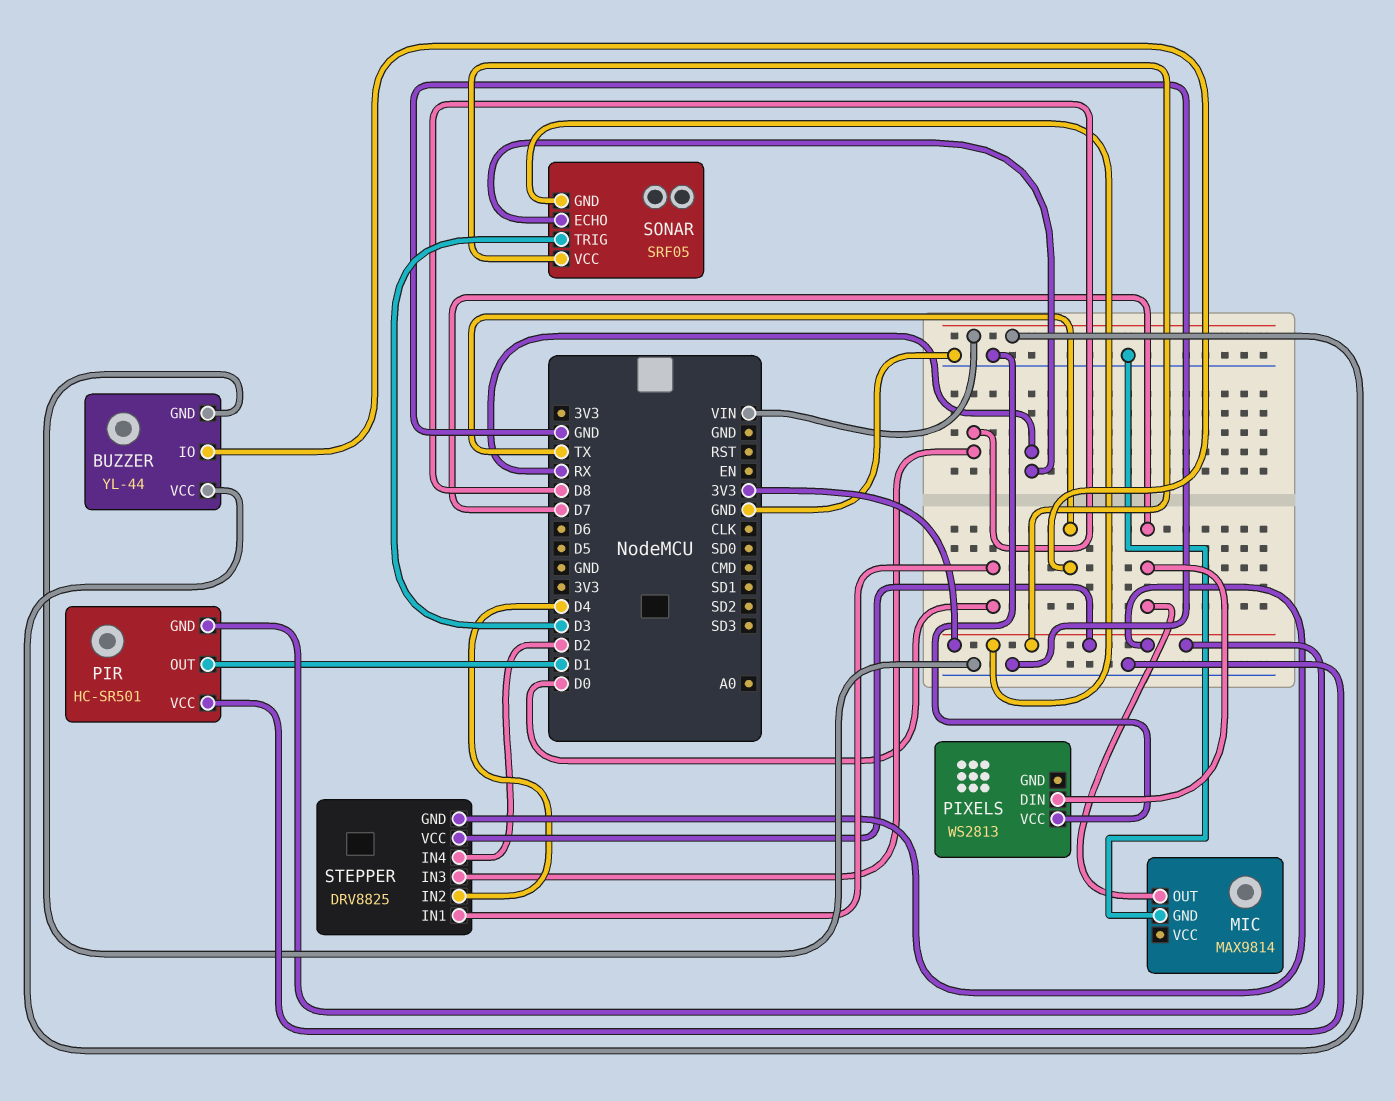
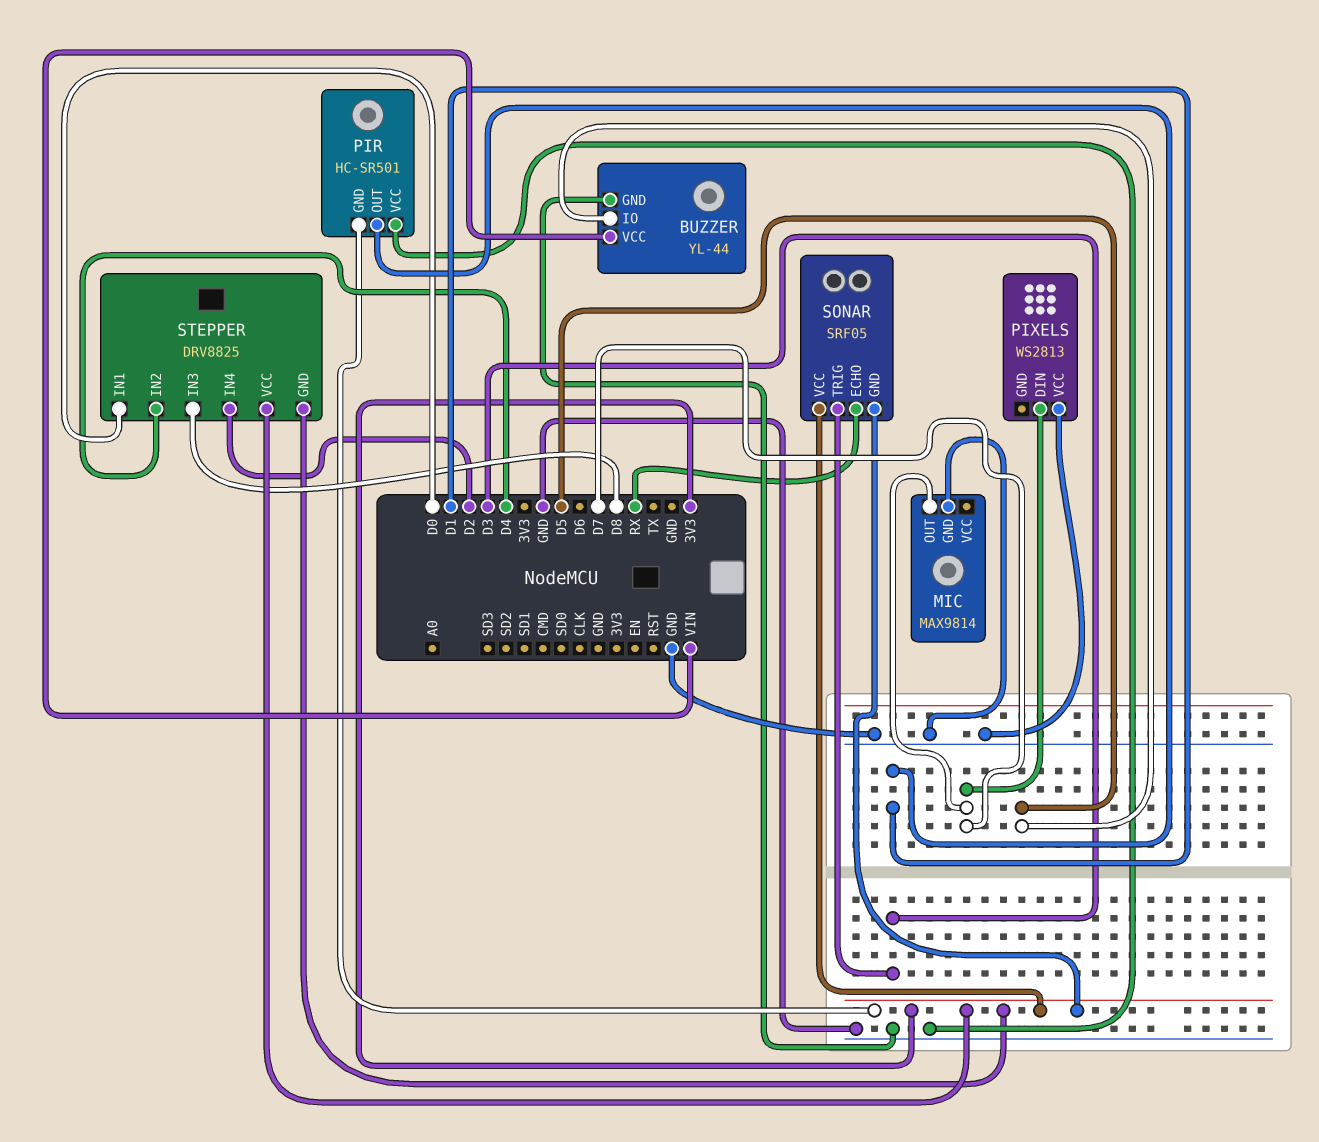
BUZZER pin IO: TX -> D5

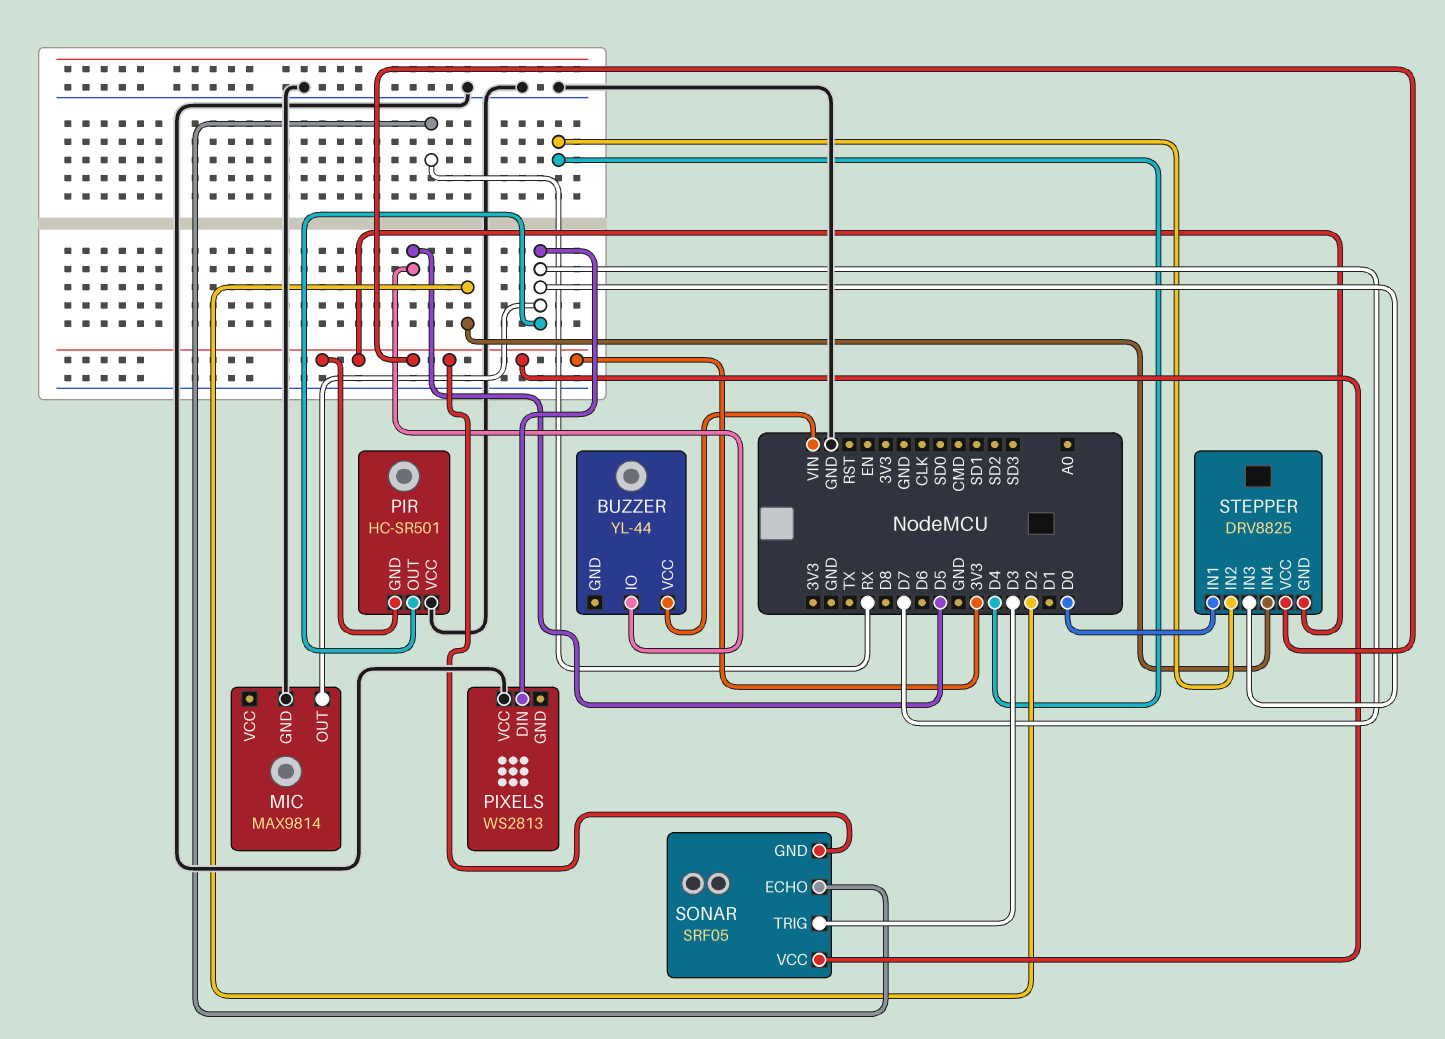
BUZZER pin GND: GND -> none
PIR pin OUT: D1 -> D7
STEPPER pin IN3: D8 -> D7

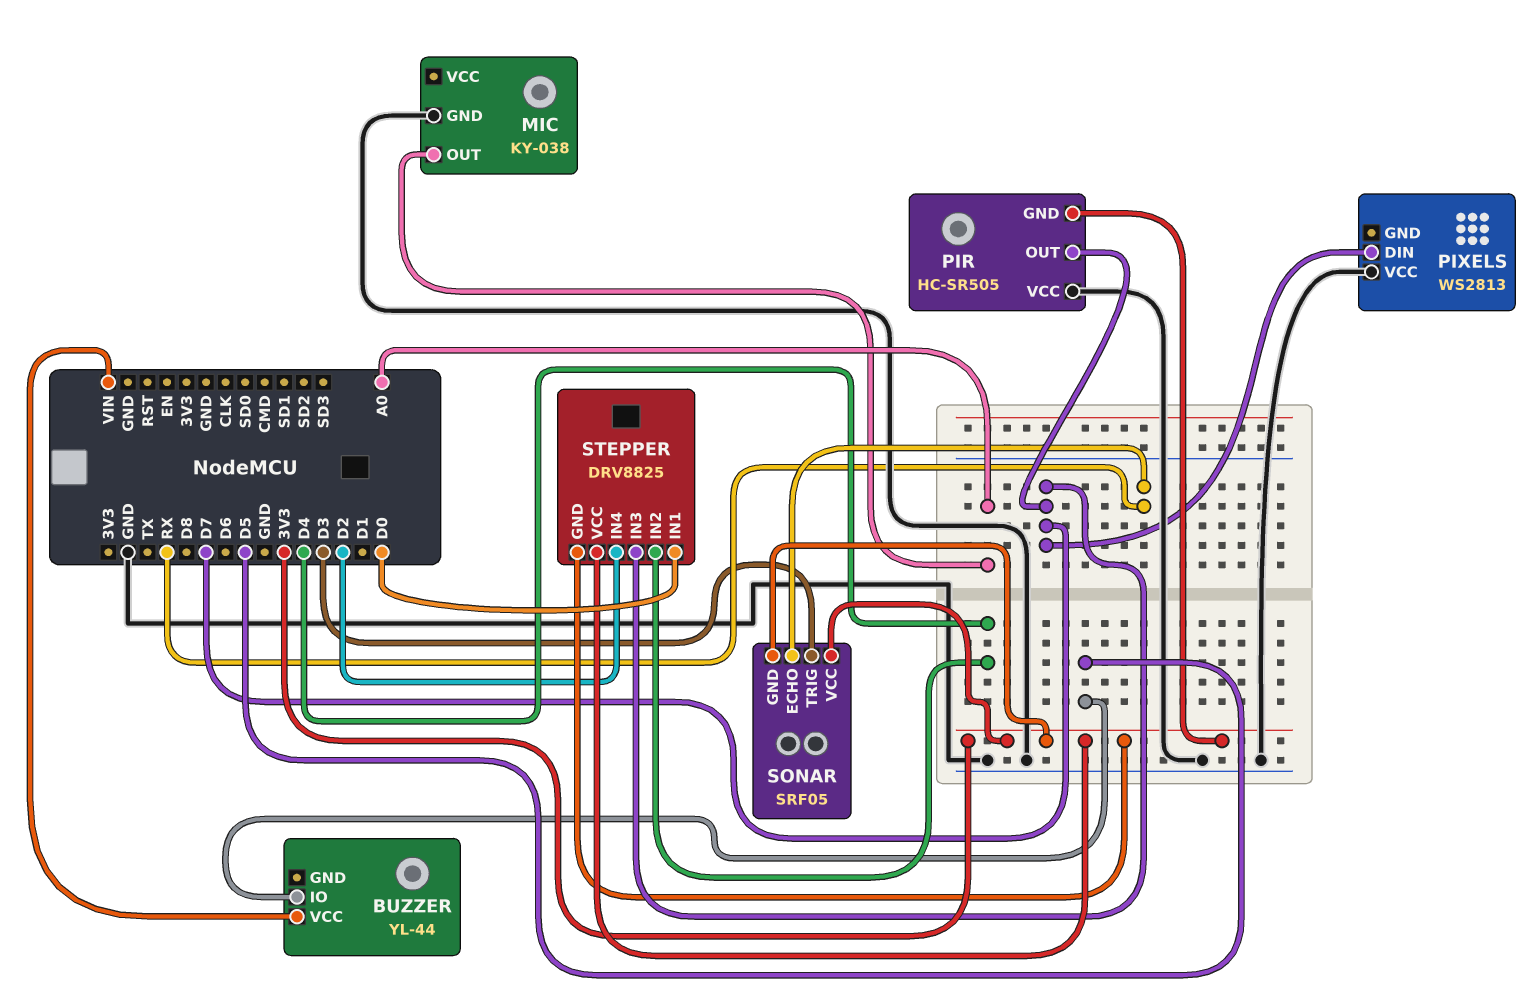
MIC: MAX9814 -> KY-038
MIC pin OUT: D7 -> A0
PIR: HC-SR501 -> HC-SR505

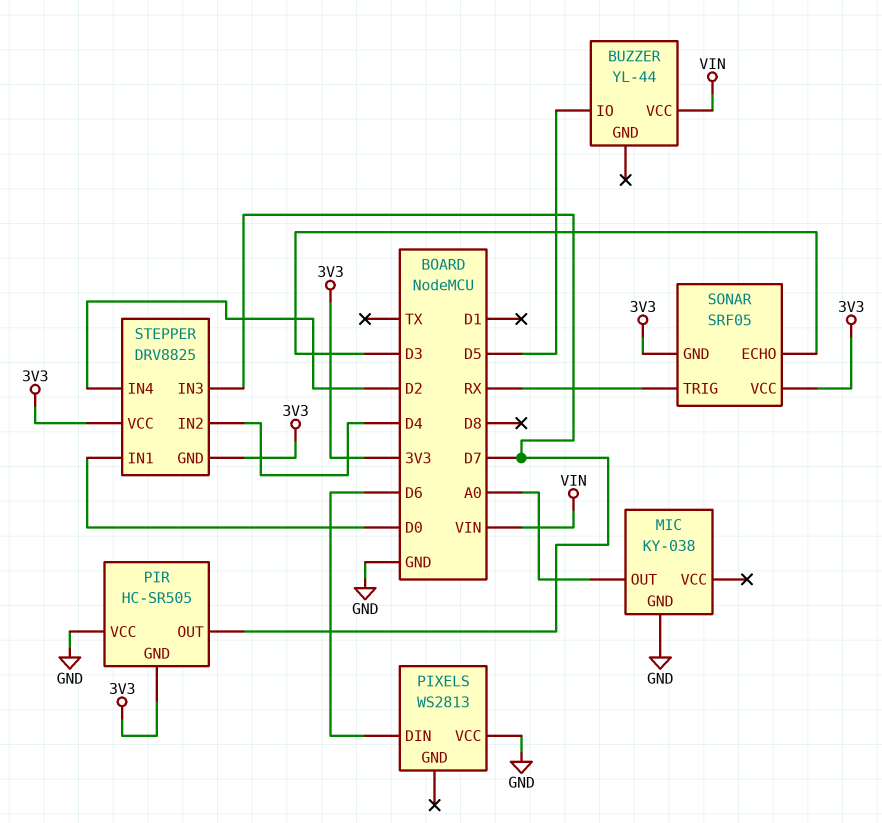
PIXELS pin DIN: D7 -> D6
SONAR pin ECHO: RX -> D3
SONAR pin TRIG: D3 -> RX

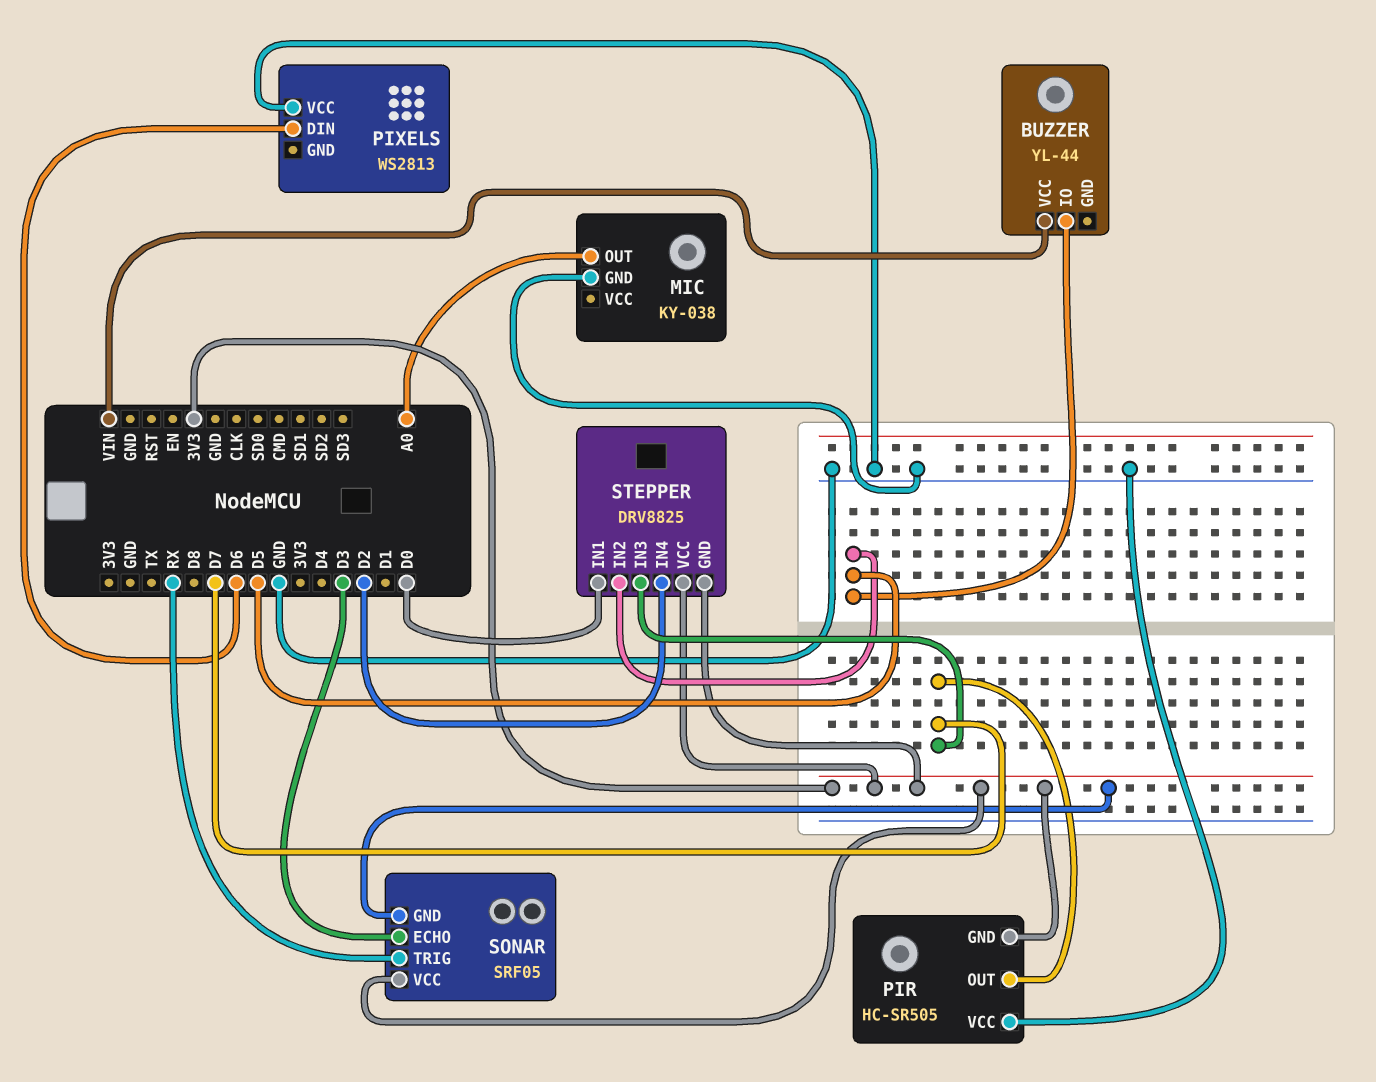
STEPPER pin IN2: D4 -> D5

